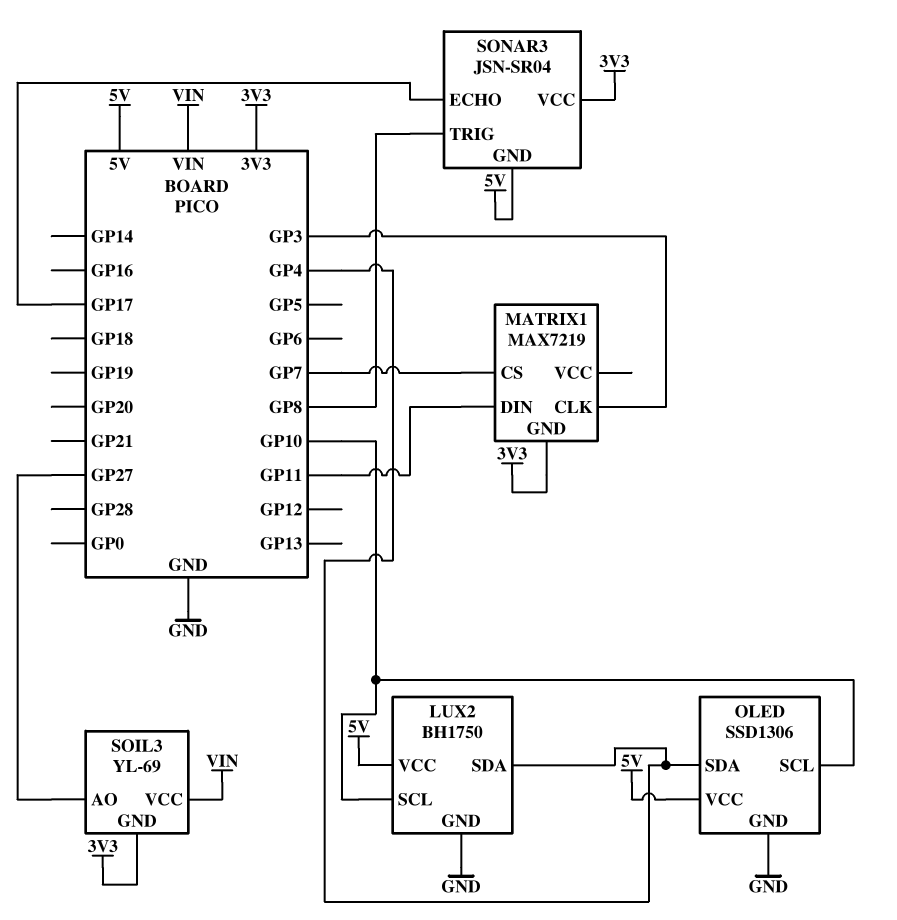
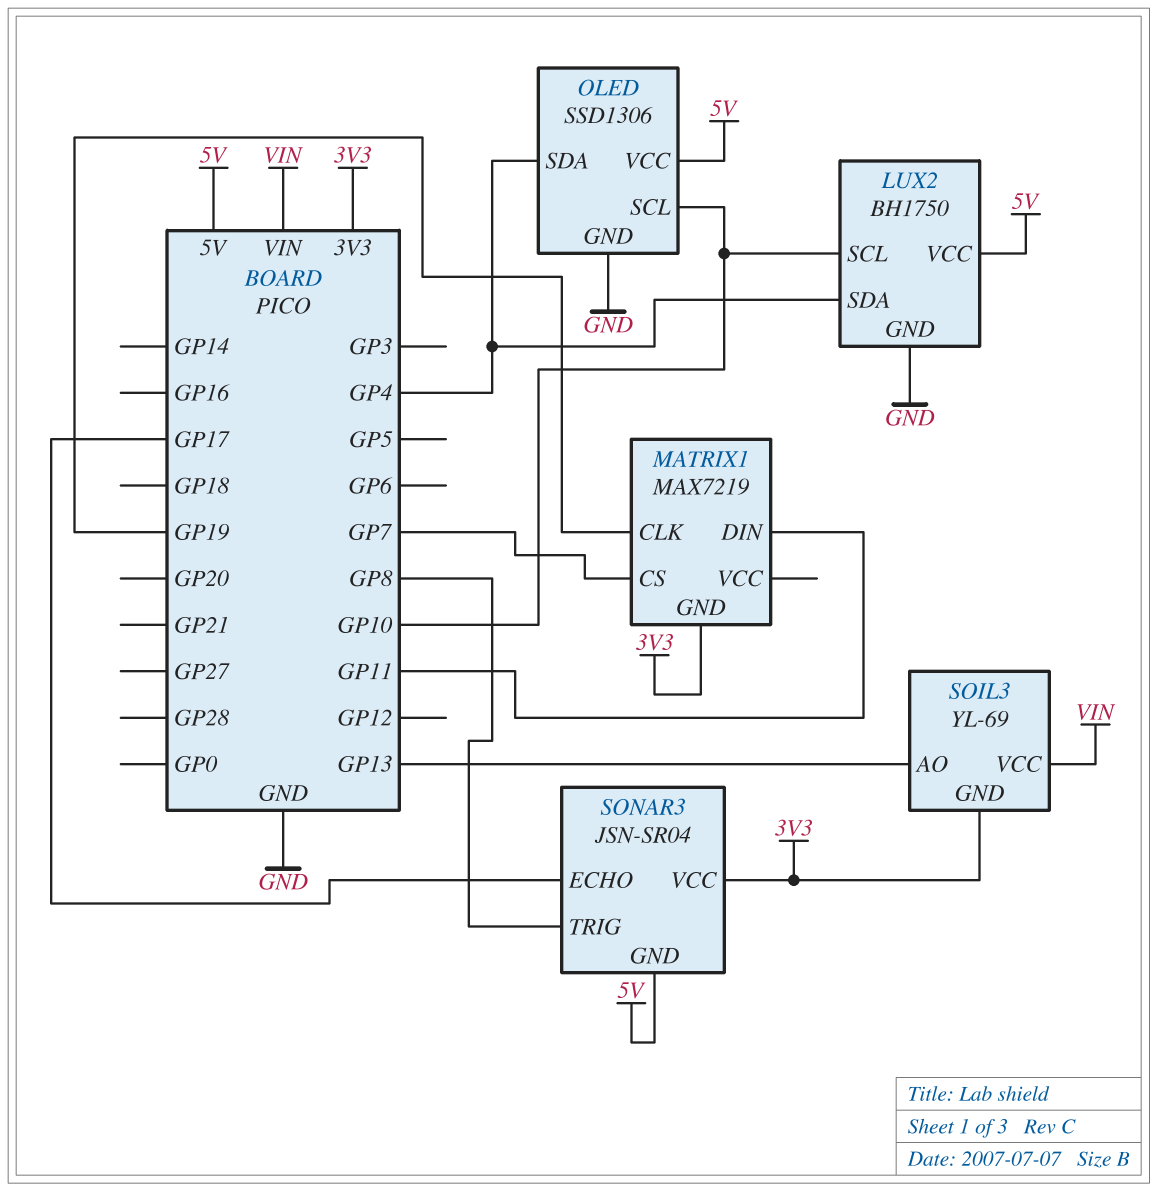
MATRIX1 pin CLK: GP3 -> GP19
SOIL3 pin AO: GP27 -> GP13

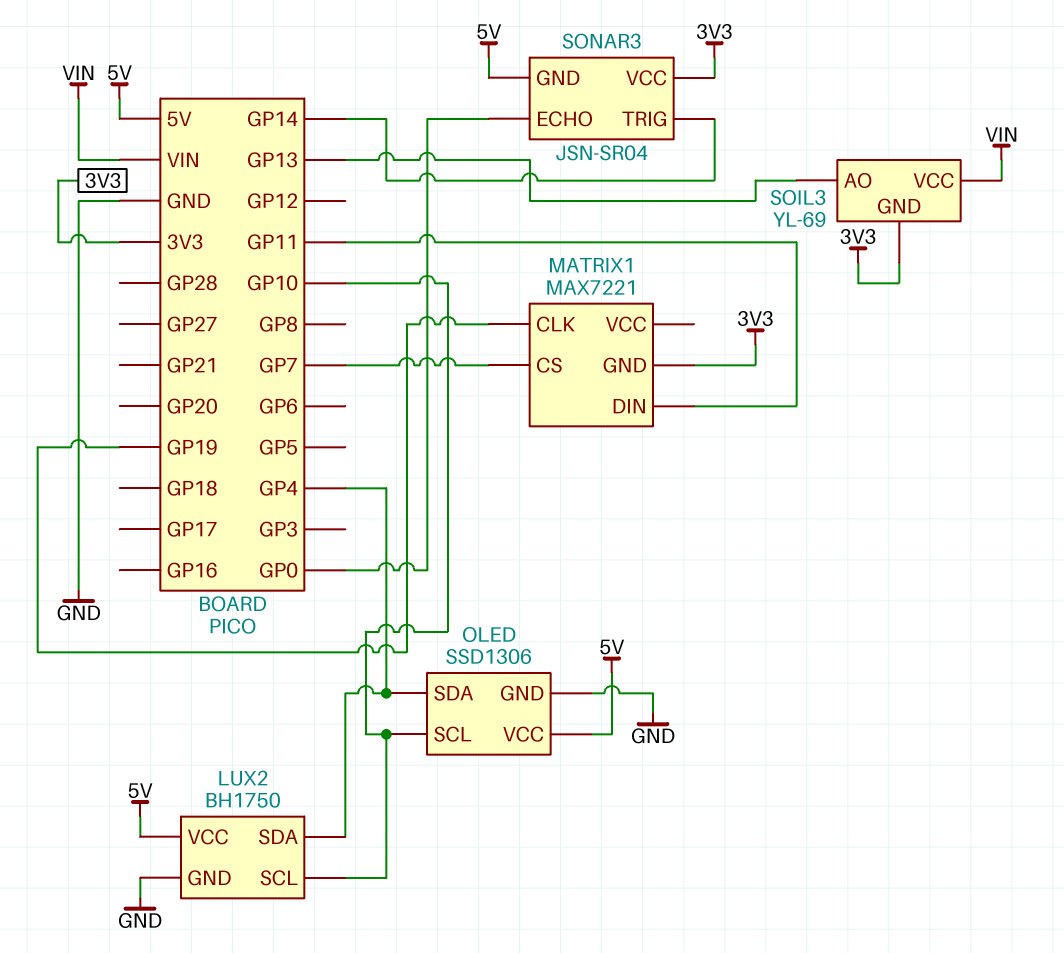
MATRIX1: MAX7219 -> MAX7221
SONAR3 pin ECHO: GP17 -> GP0
SONAR3 pin TRIG: GP8 -> GP14

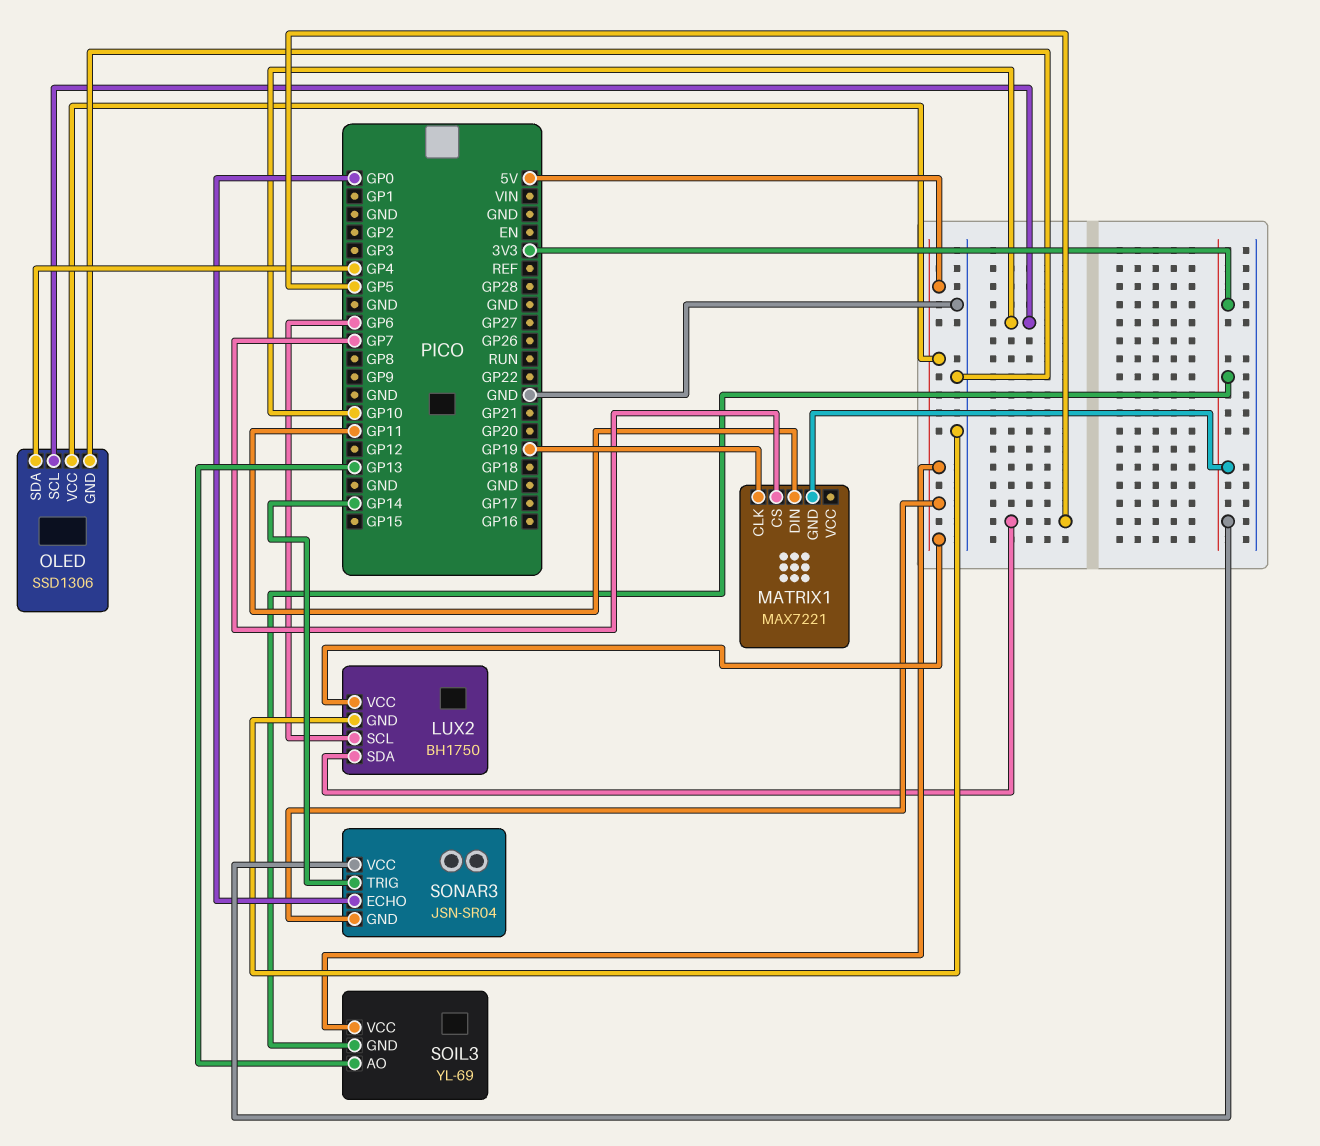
LUX2 pin SCL: GP10 -> GP6
LUX2 pin SDA: GP4 -> GP5
SOIL3 pin VCC: VIN -> 5V

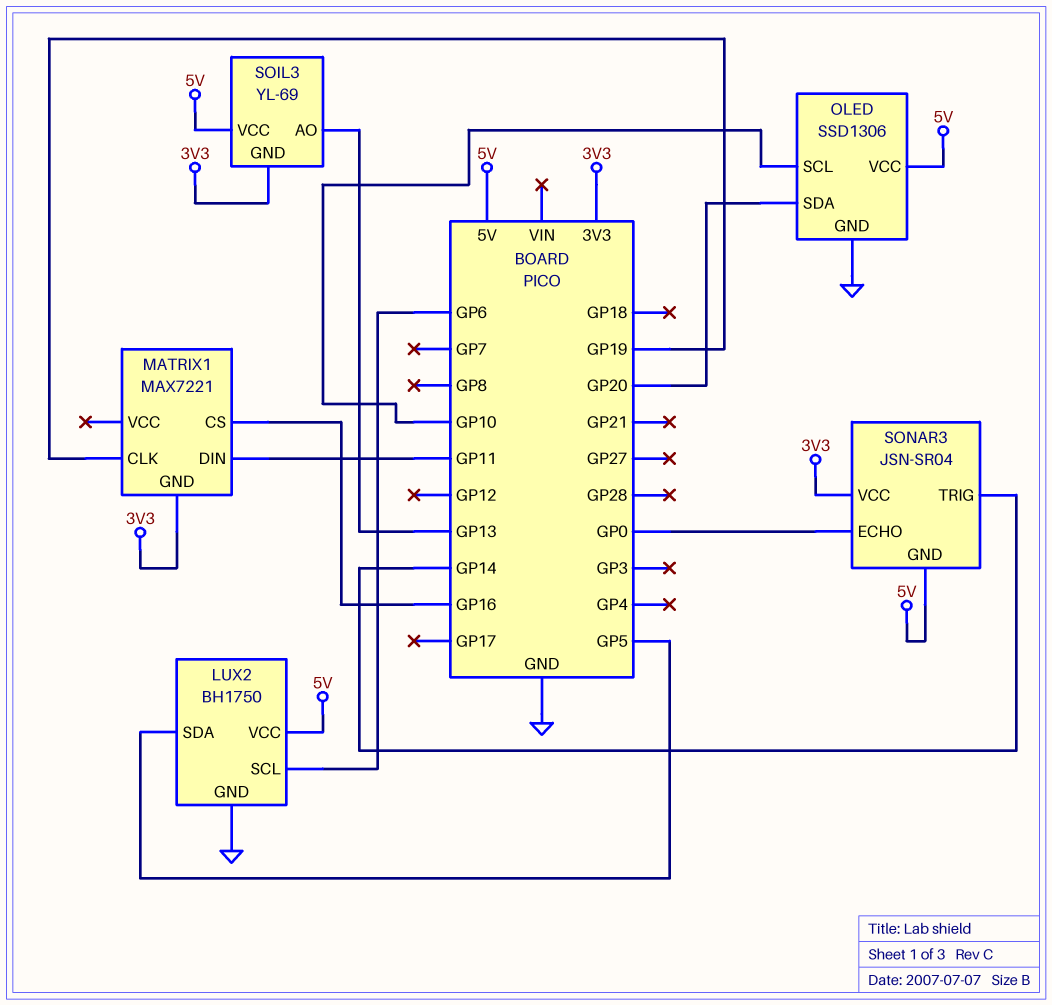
MATRIX1 pin CS: GP7 -> GP16
OLED pin SDA: GP4 -> GP20

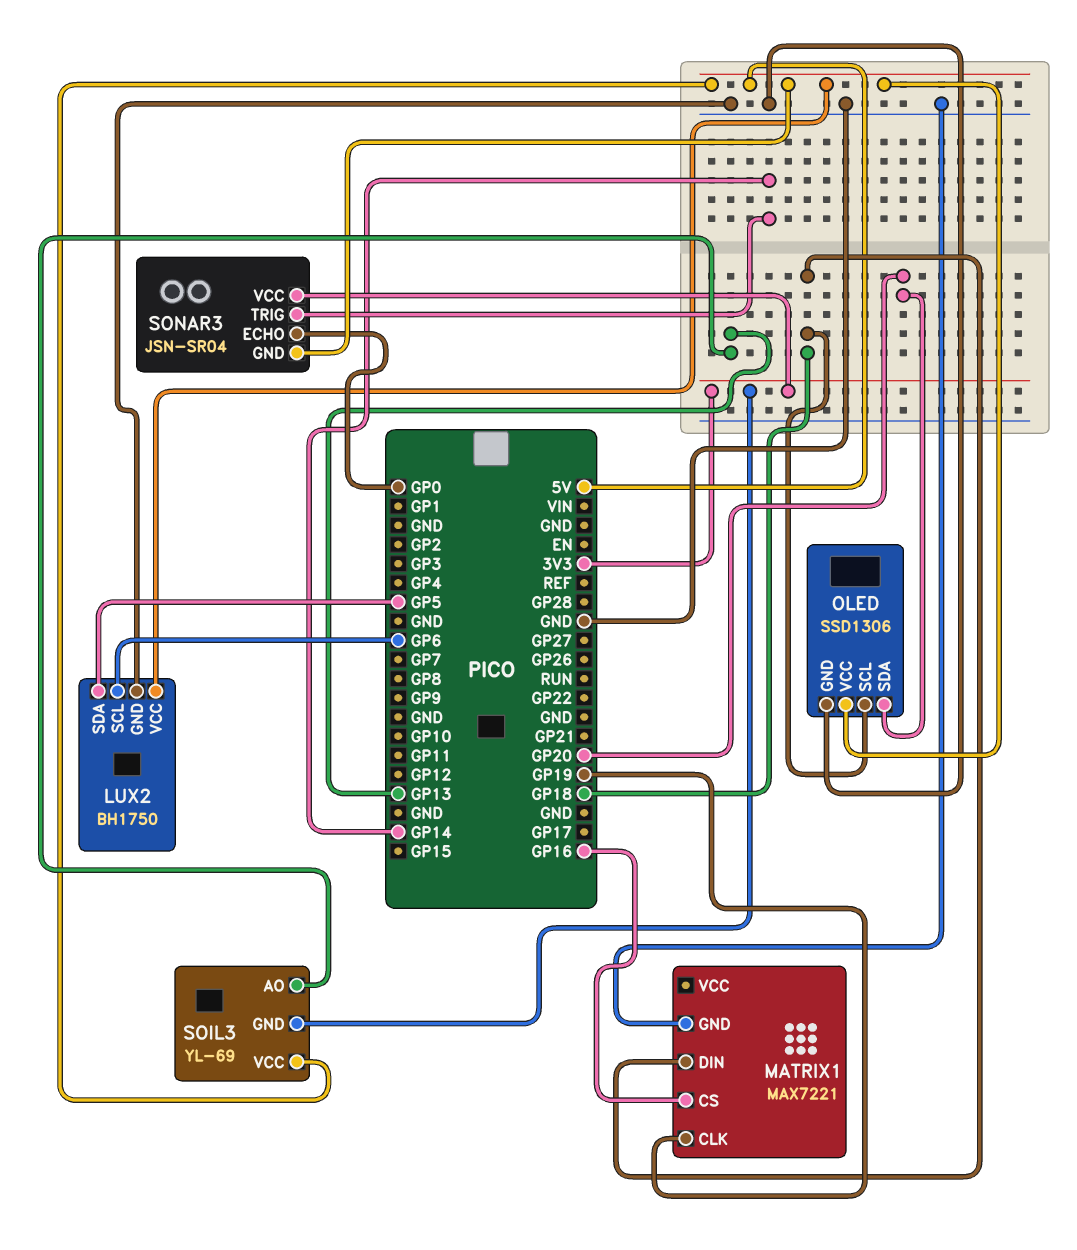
MATRIX1 pin DIN: GP11 -> GP18
MATRIX1 pin GND: 3V3 -> GND
OLED pin SCL: GP10 -> GP18

